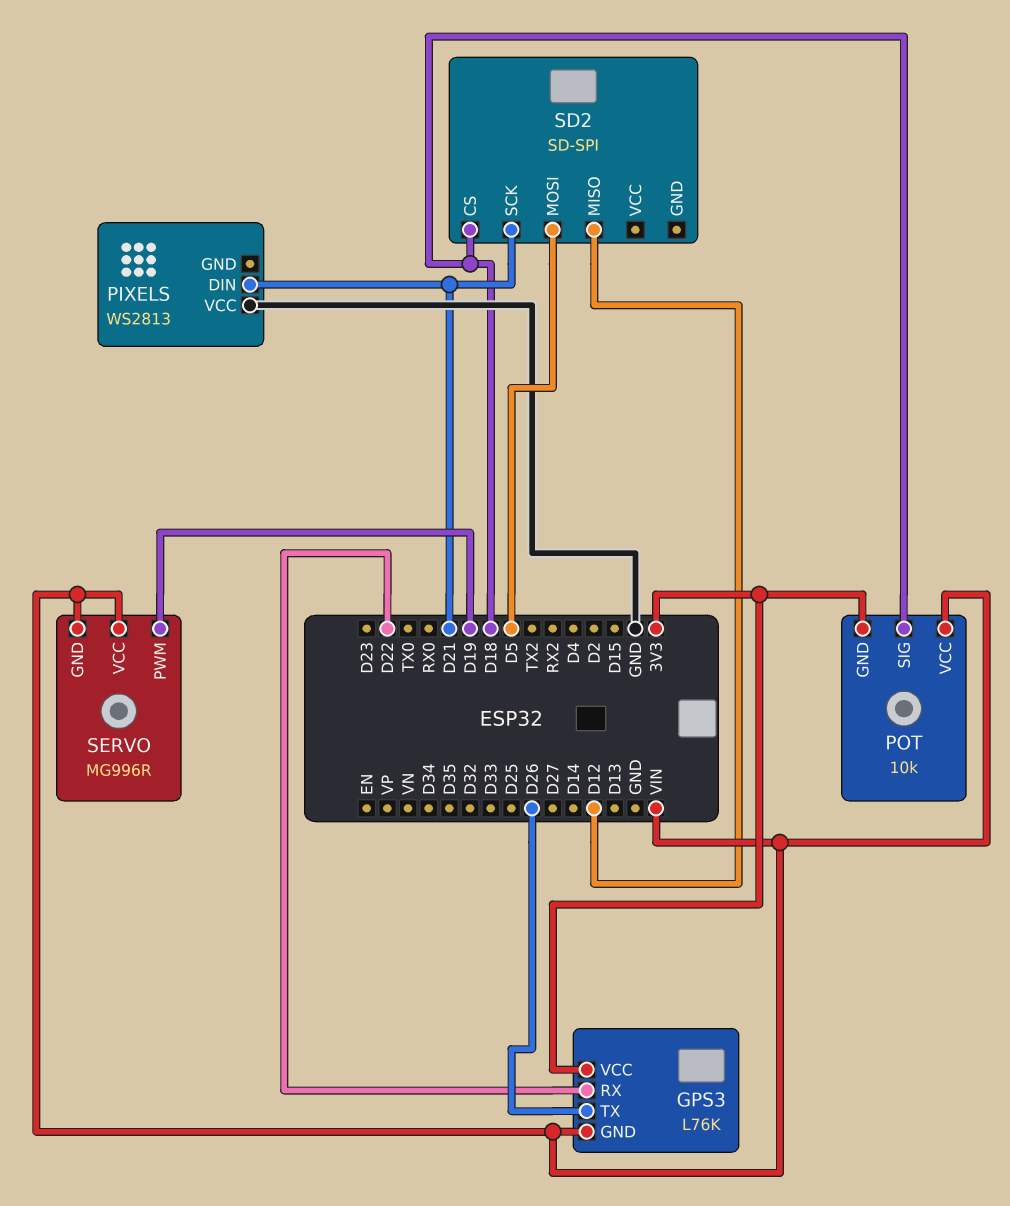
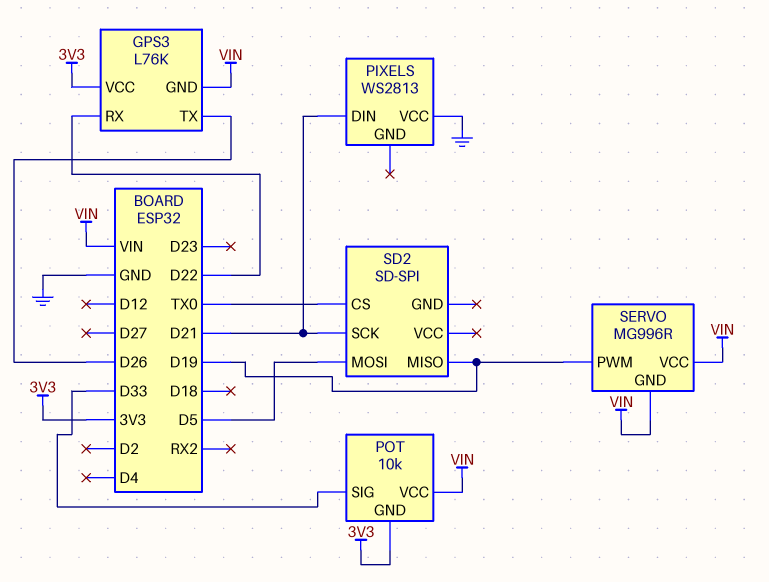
POT pin SIG: D18 -> D33
SD2 pin CS: D18 -> TX0
SD2 pin MISO: D12 -> D19

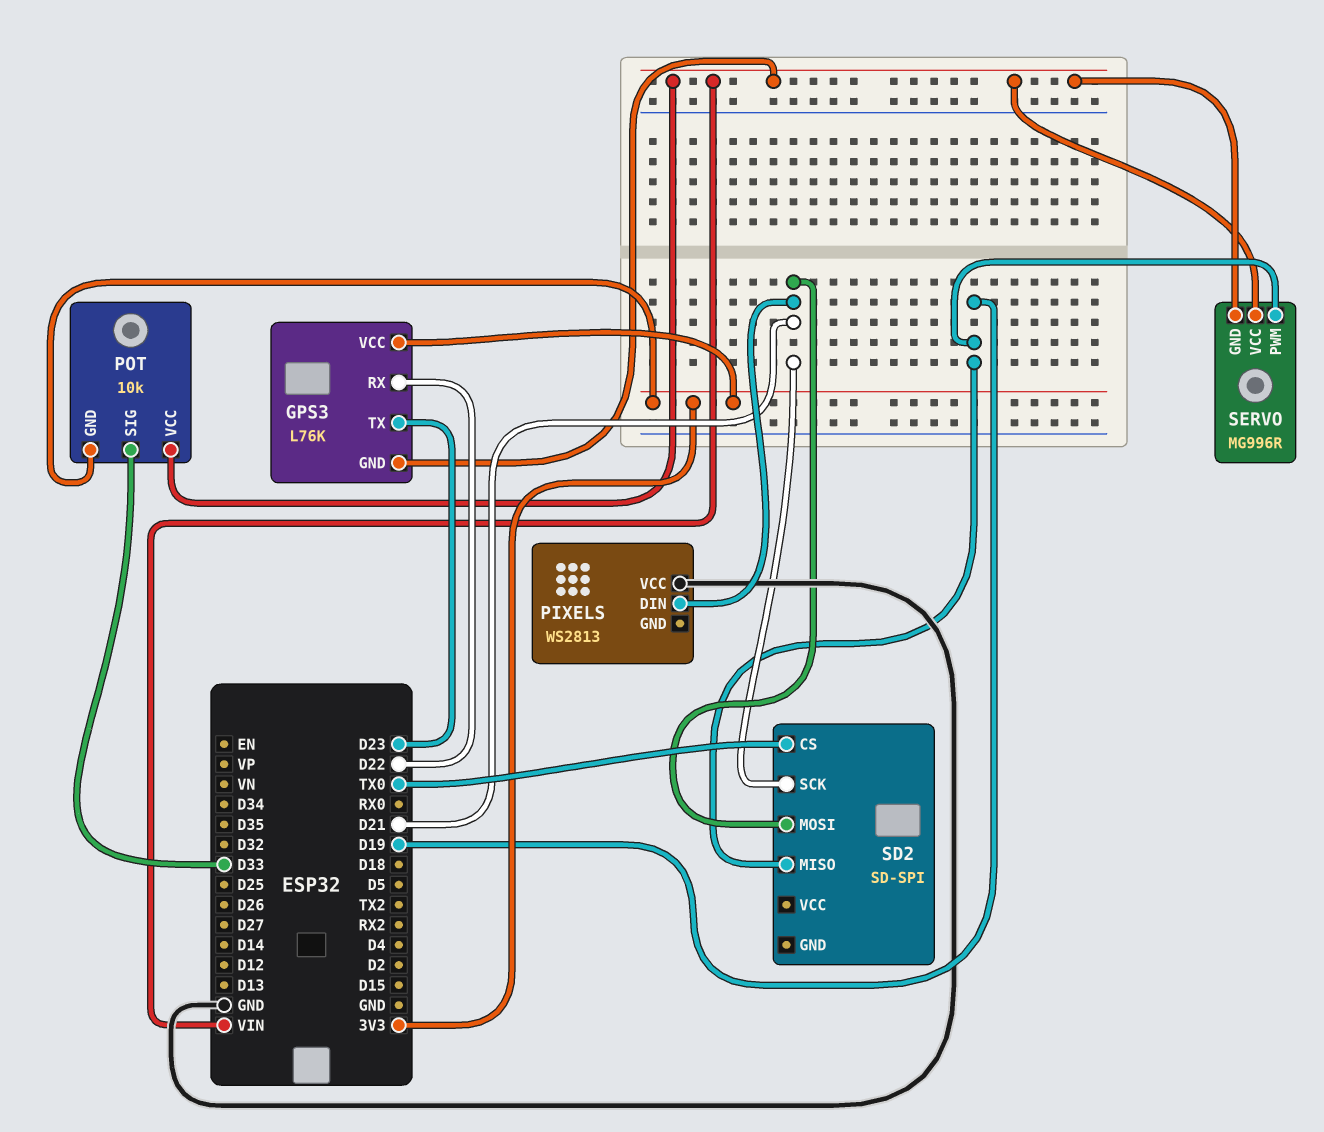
GPS3 pin TX: D26 -> D23
SD2 pin MOSI: D5 -> D21

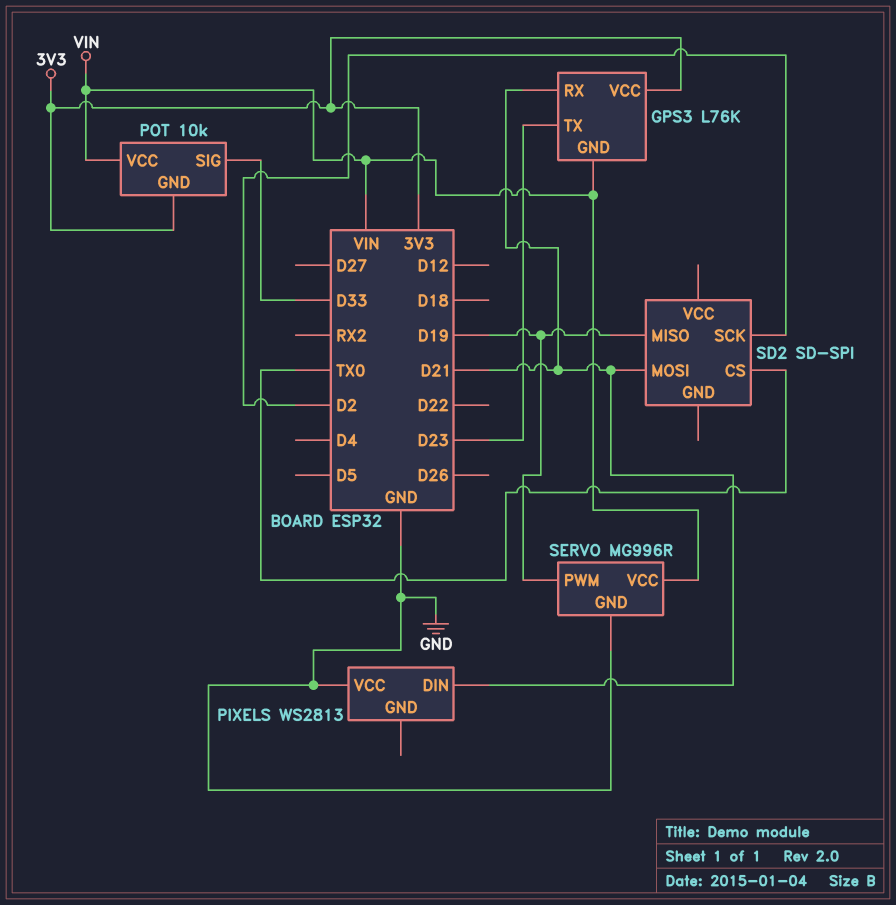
GPS3 pin RX: D22 -> D21
SD2 pin SCK: D21 -> D2
SERVO pin GND: VIN -> GND

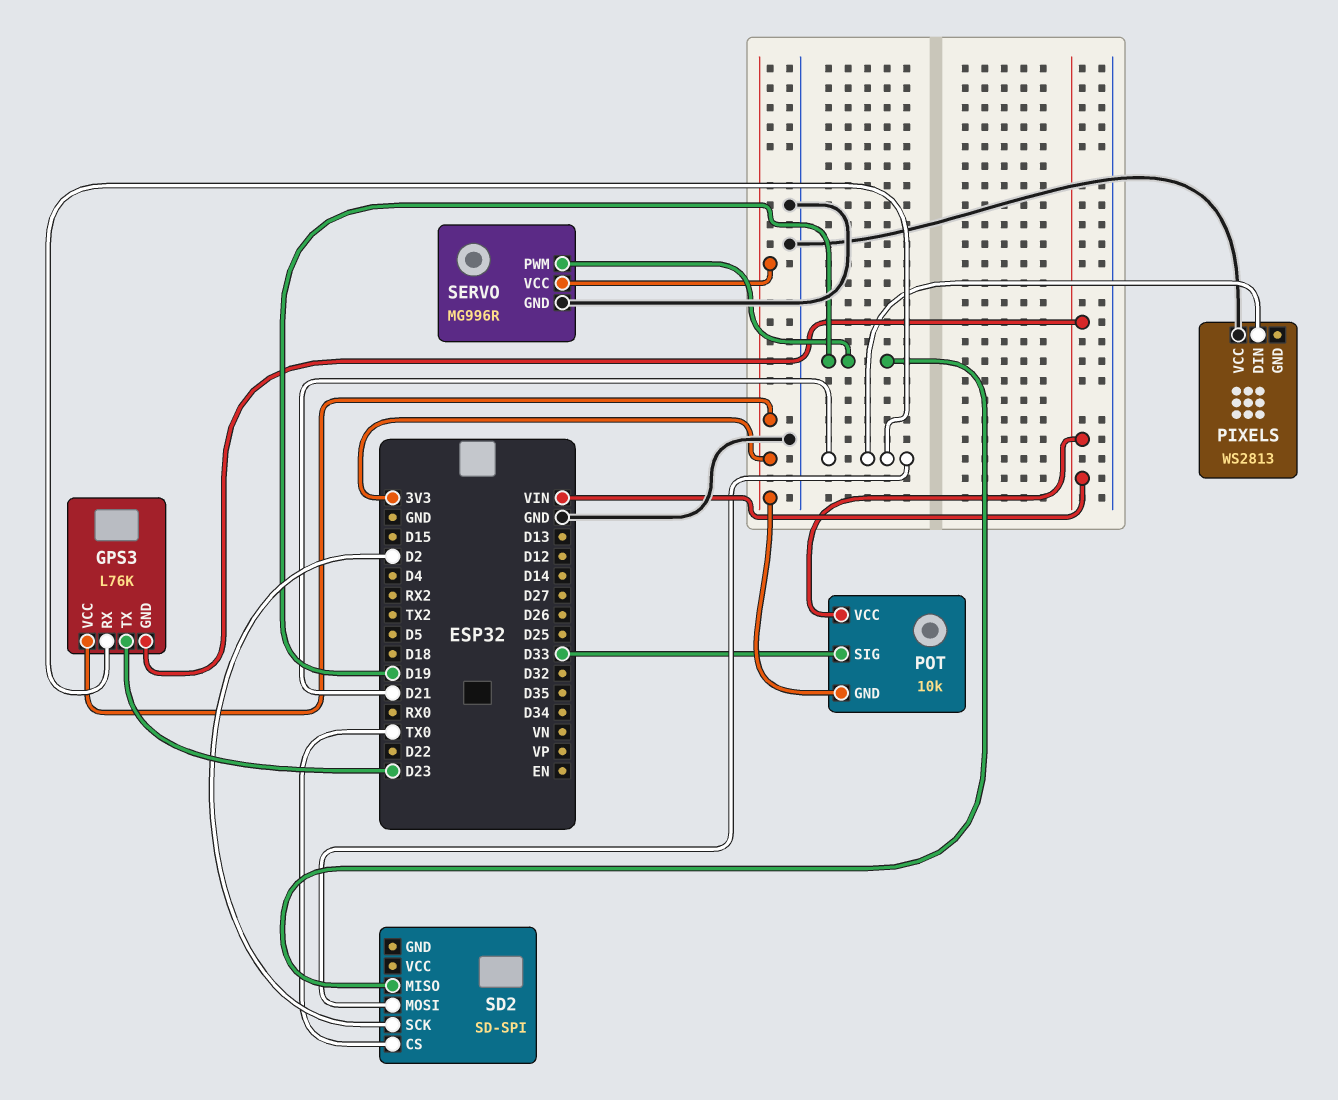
SERVO pin VCC: VIN -> 3V3

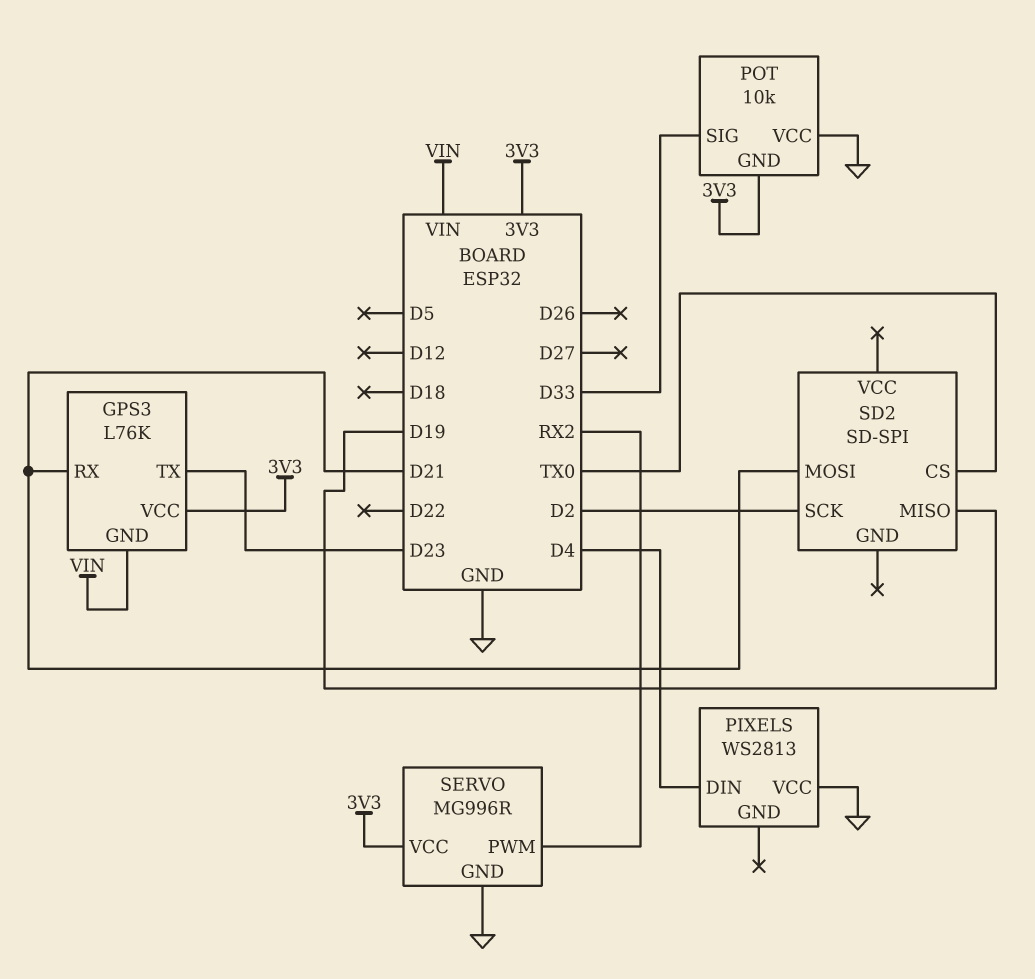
PIXELS pin DIN: D21 -> D4
POT pin VCC: VIN -> GND
SERVO pin PWM: D19 -> RX2

